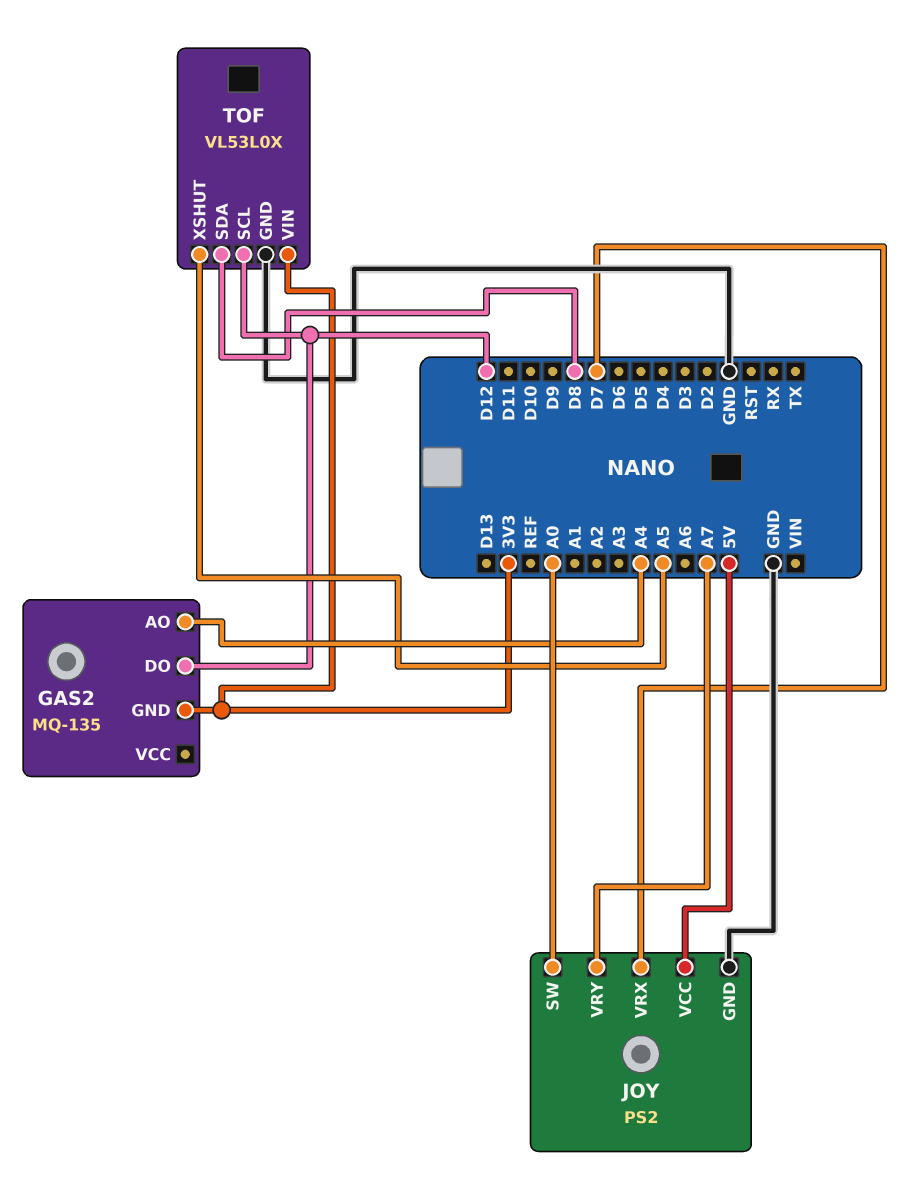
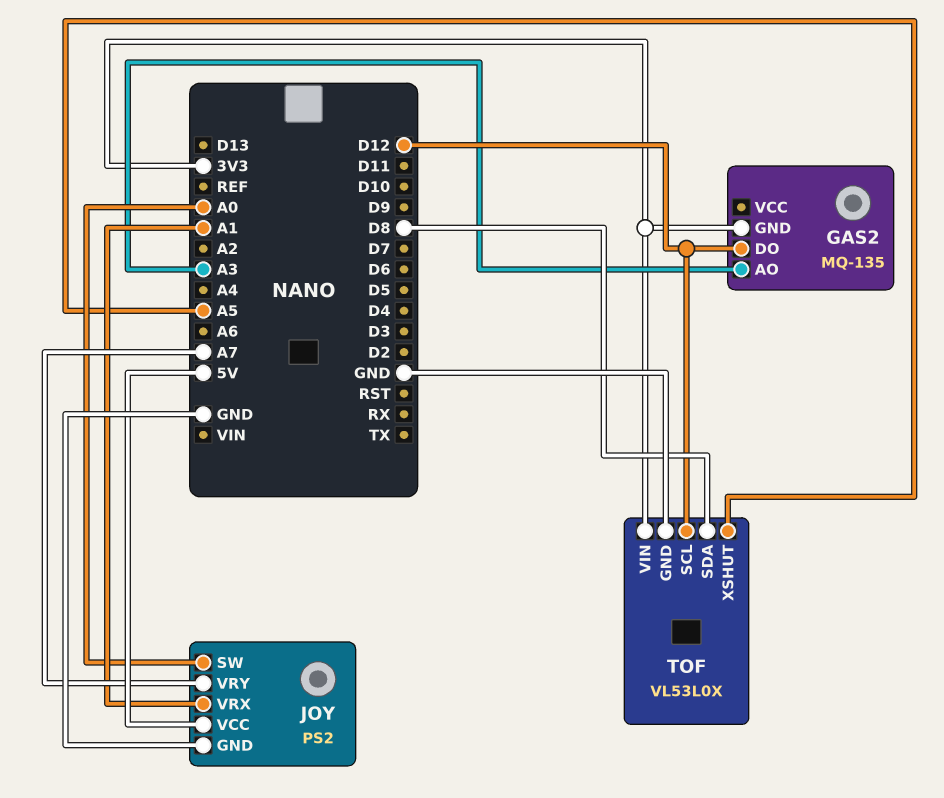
GAS2 pin AO: A4 -> A3
JOY pin VRX: D7 -> A1

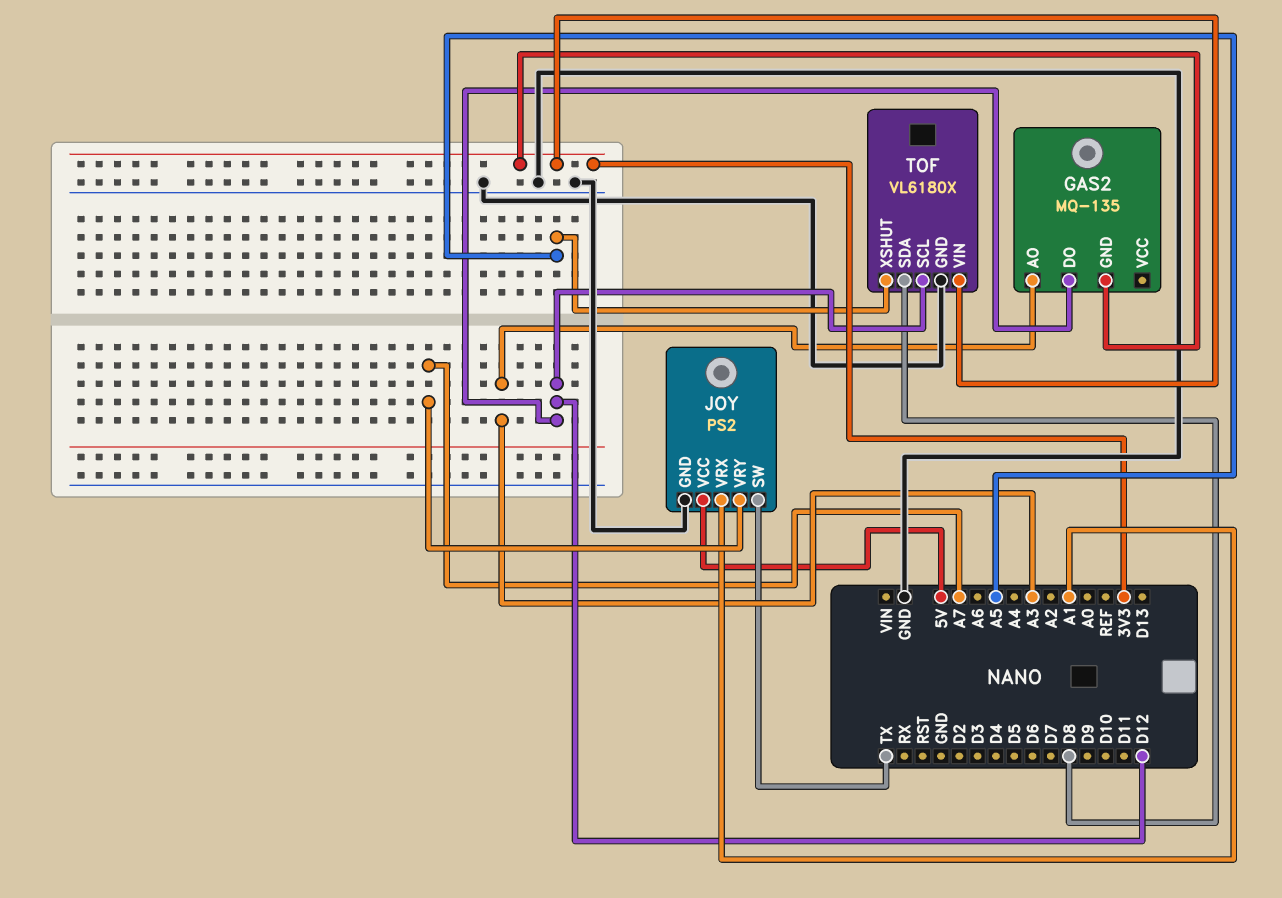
JOY pin SW: A0 -> TX
TOF: VL53L0X -> VL6180X

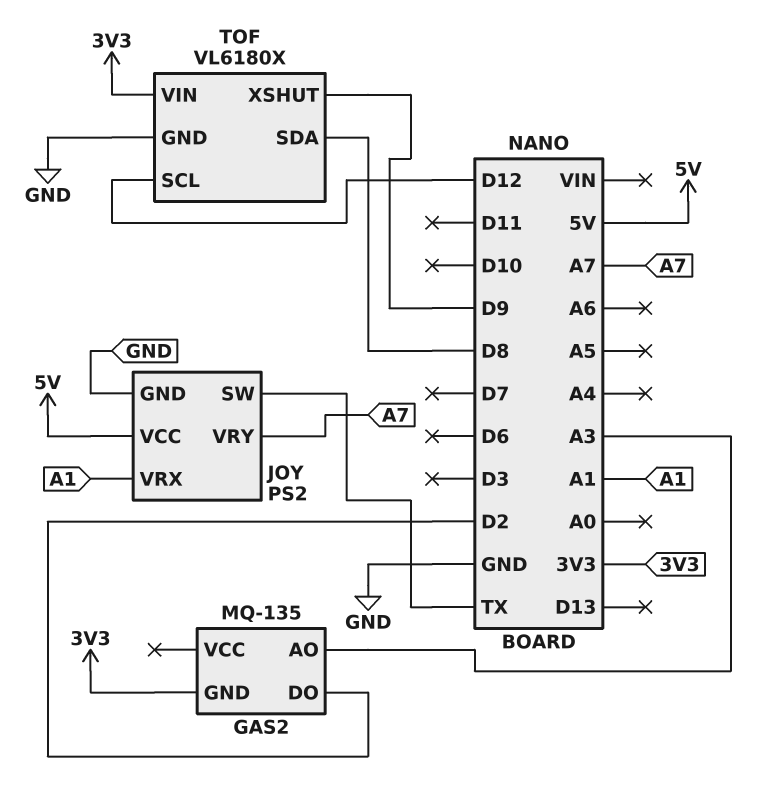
GAS2 pin DO: D12 -> D2
TOF pin XSHUT: A5 -> D9

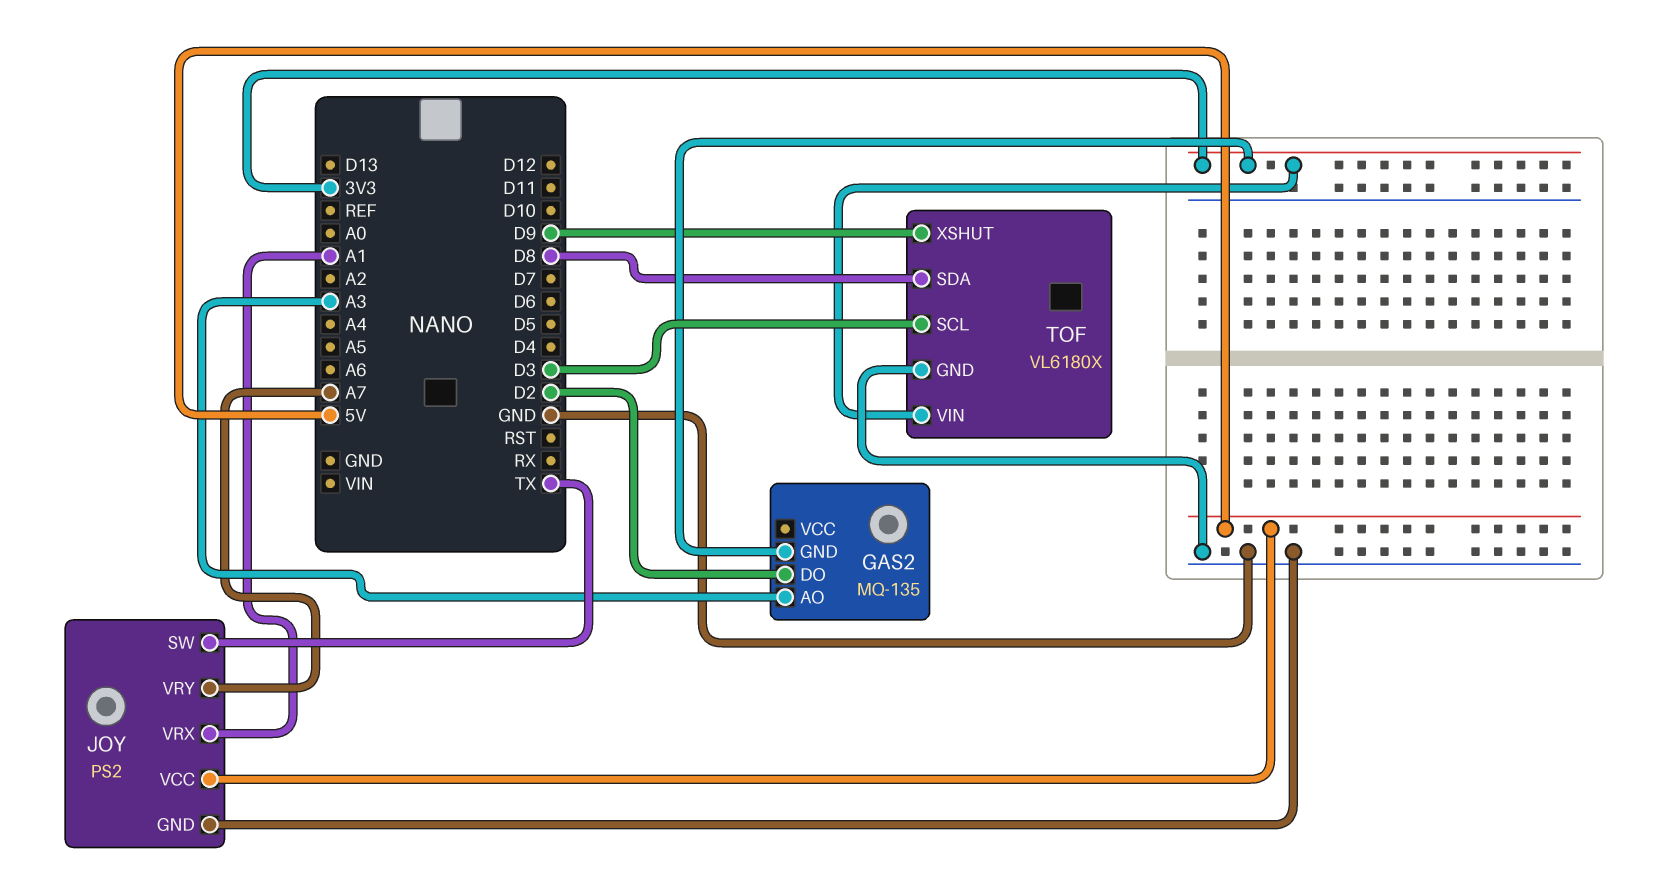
TOF pin SCL: D12 -> D3

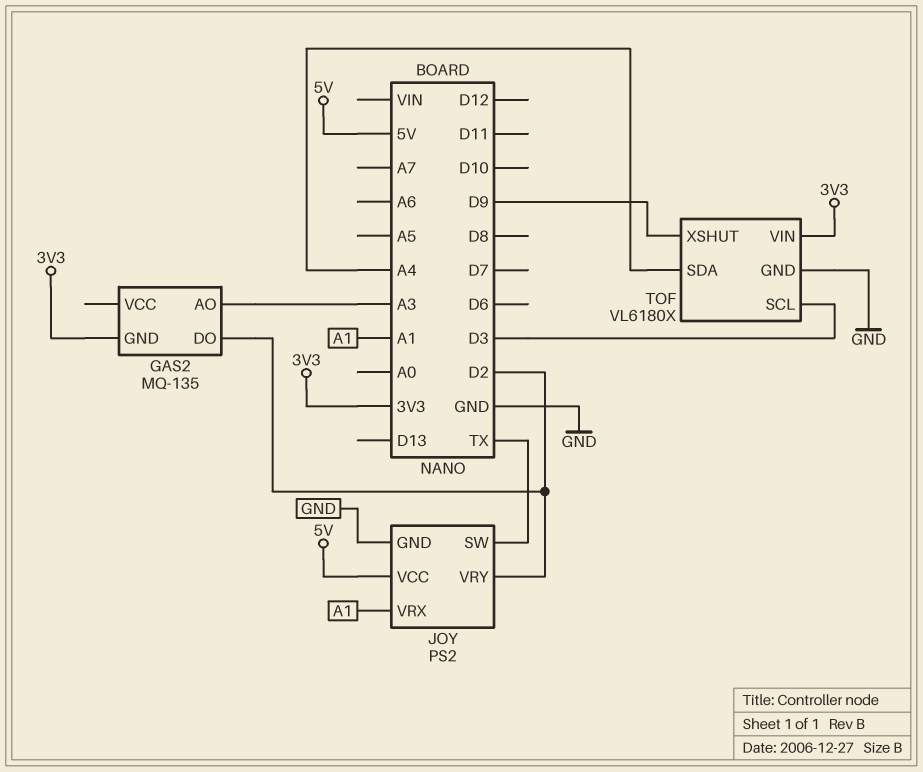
JOY pin VRY: A7 -> D2
TOF pin SDA: D8 -> A4

